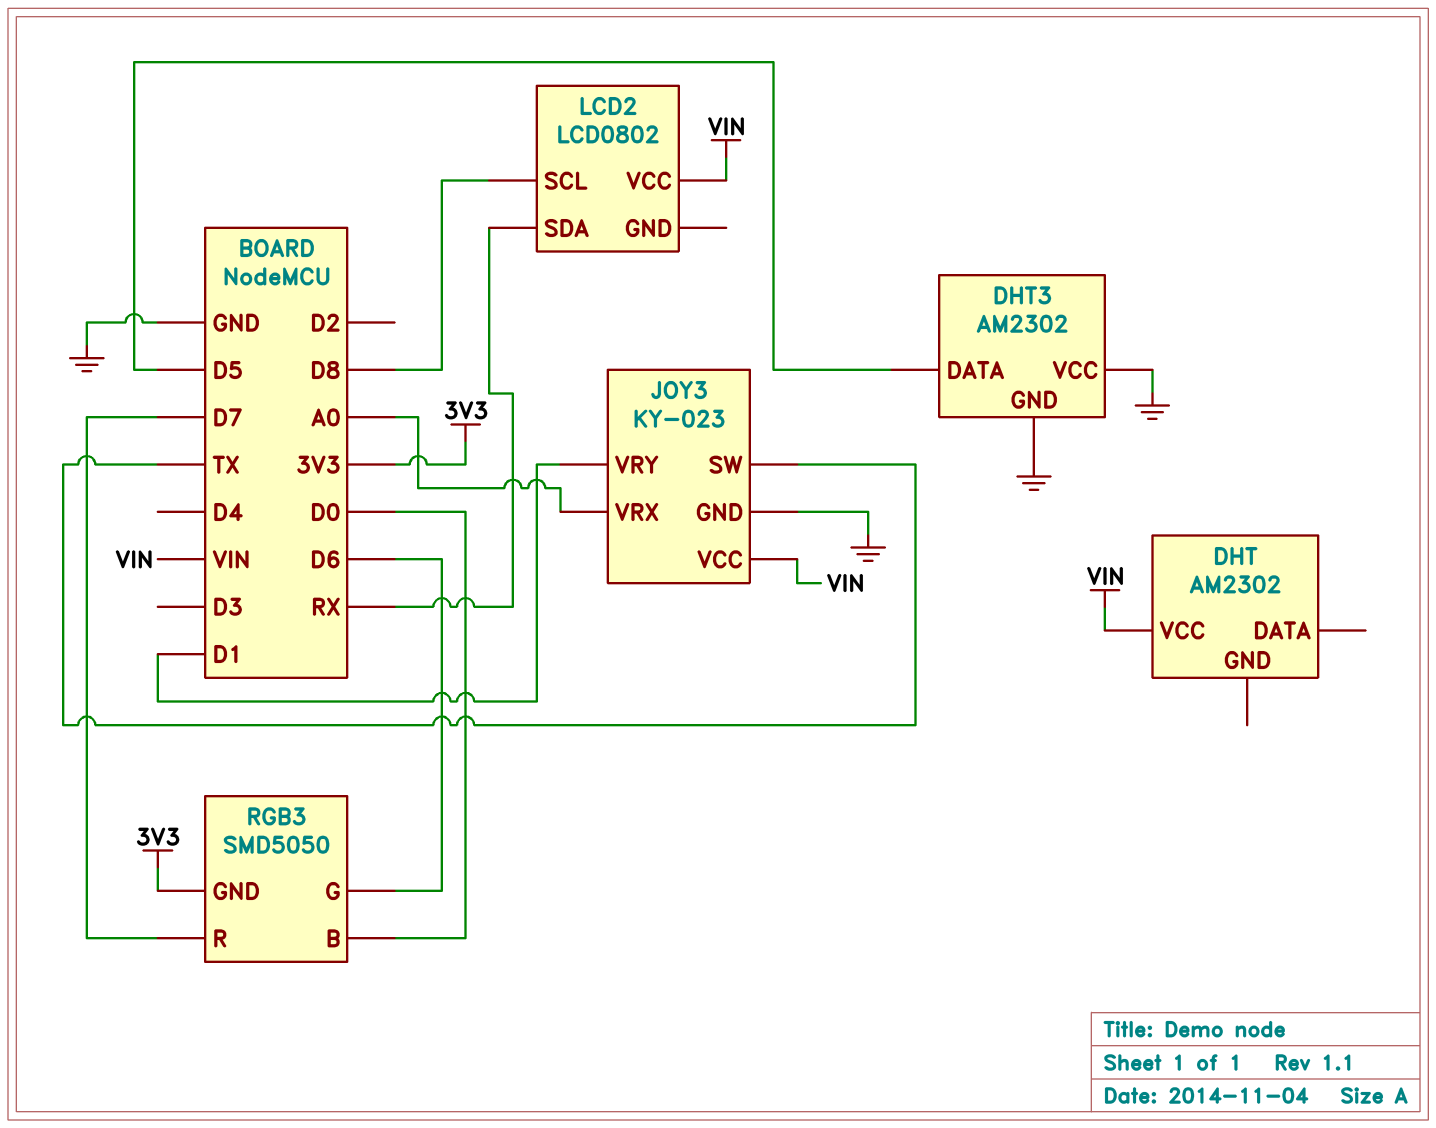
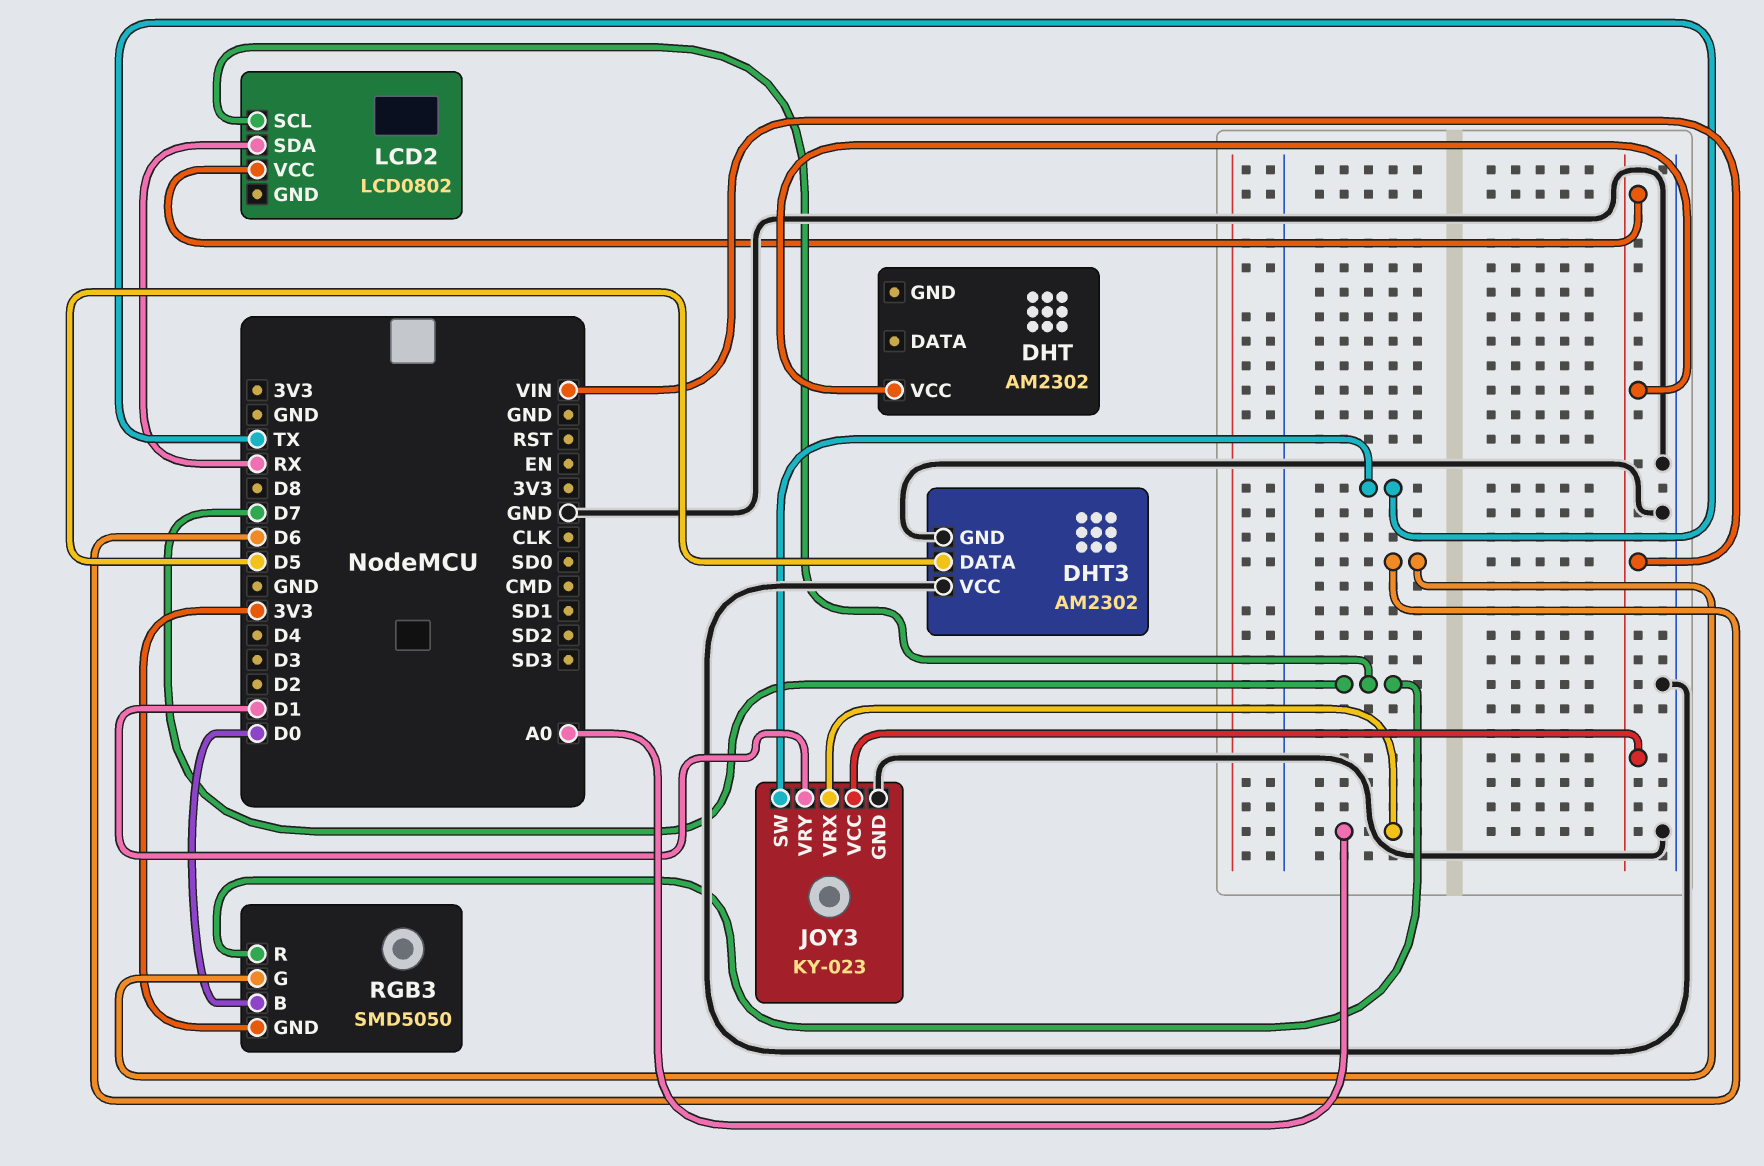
LCD2 pin SCL: D8 -> D7

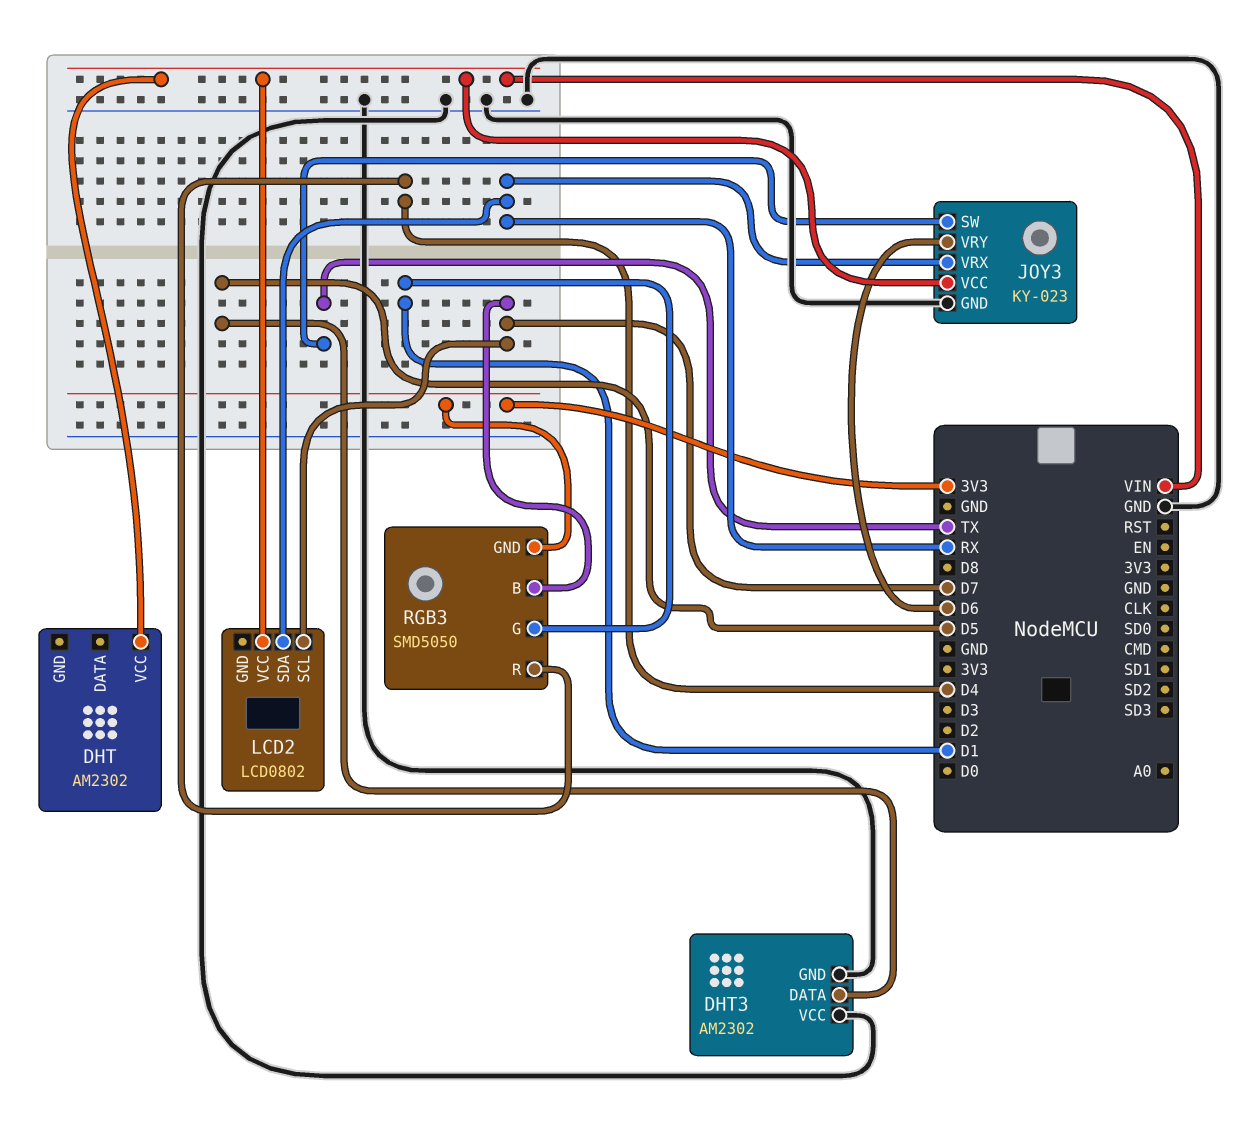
JOY3 pin VRX: A0 -> RX
JOY3 pin VRY: D1 -> D6
RGB3 pin B: D0 -> D7
RGB3 pin G: D6 -> D1
RGB3 pin R: D7 -> D4

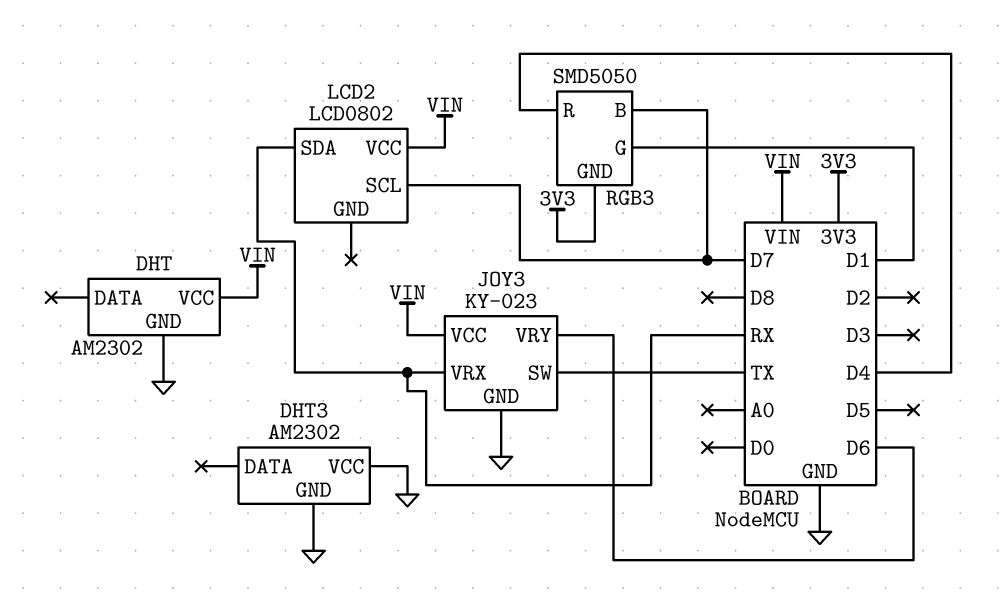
DHT pin GND: none -> GND
DHT3 pin DATA: D5 -> none

